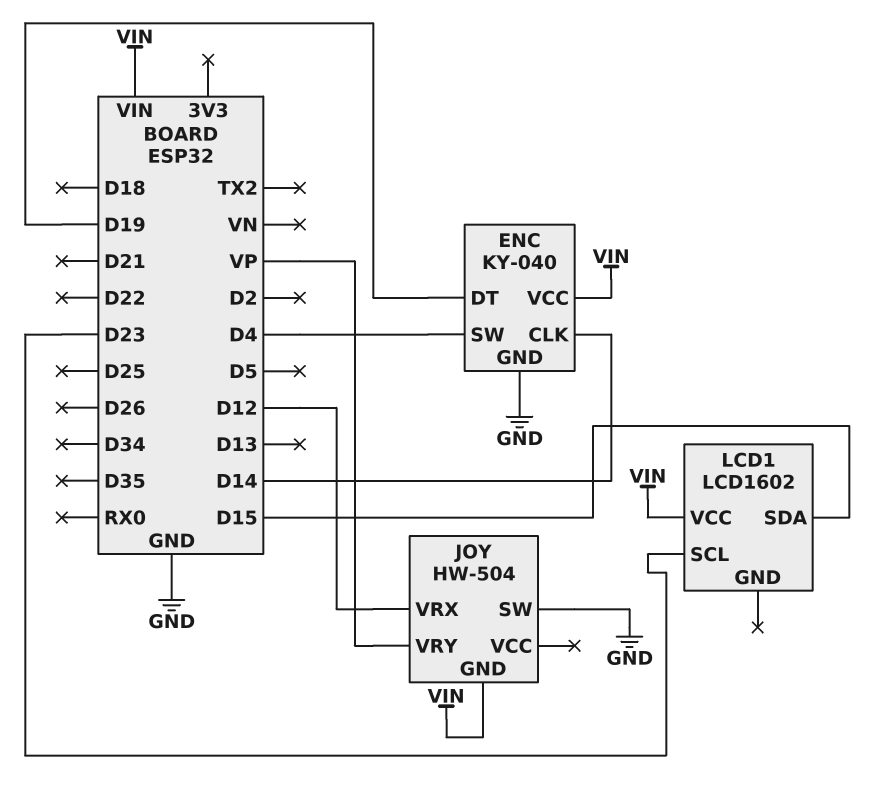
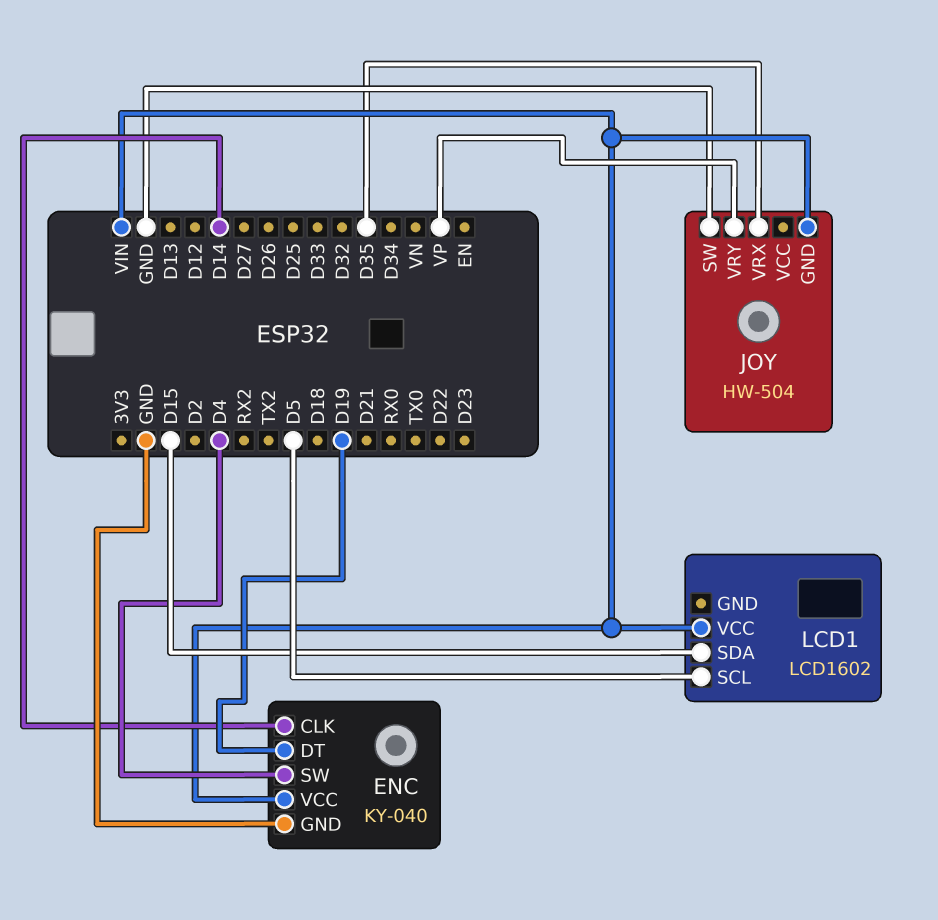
JOY pin VRX: D12 -> D35
LCD1 pin SCL: D23 -> D5

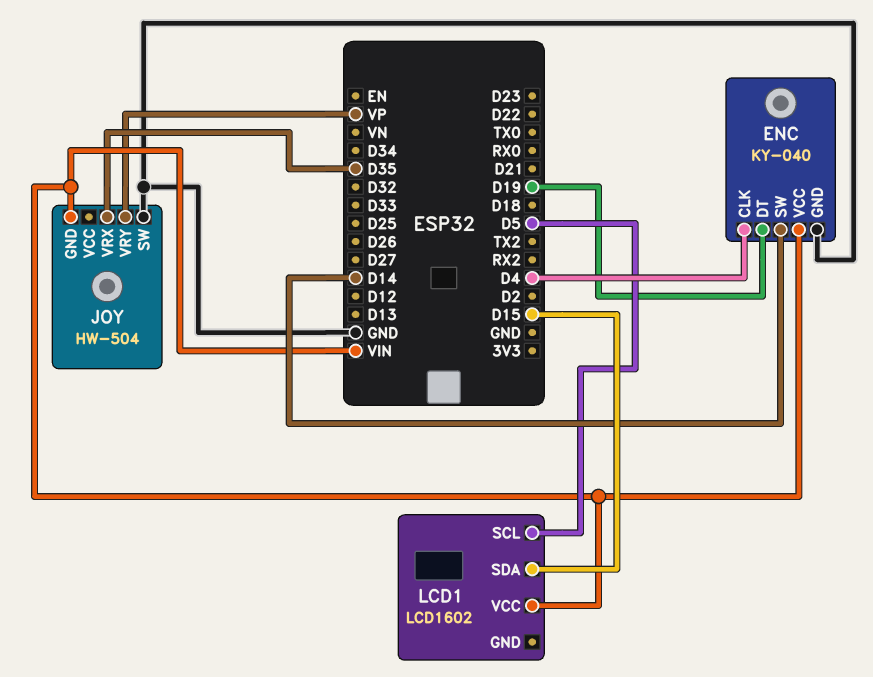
ENC pin CLK: D14 -> D4
ENC pin SW: D4 -> D14

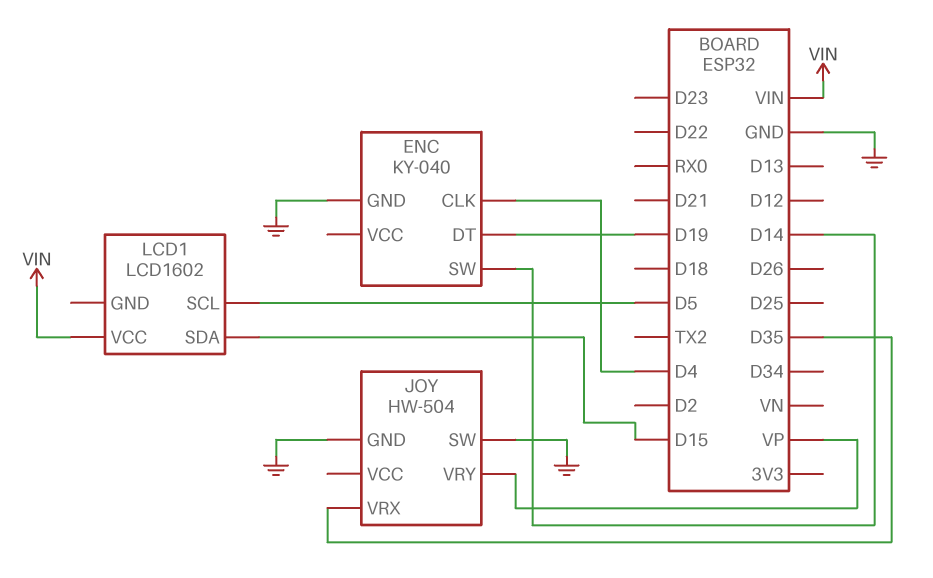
ENC pin VCC: VIN -> none
JOY pin GND: VIN -> GND

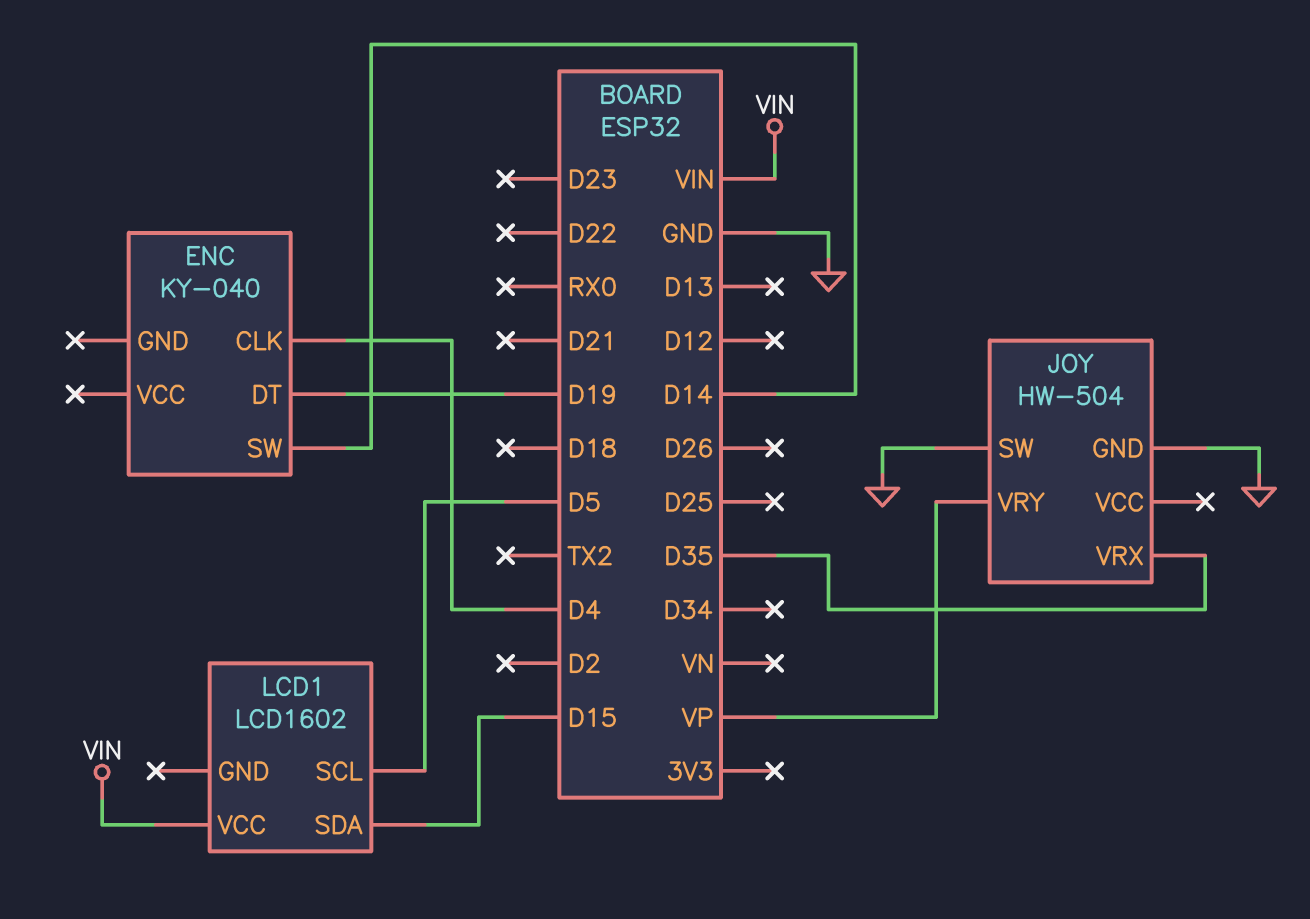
ENC pin GND: GND -> none

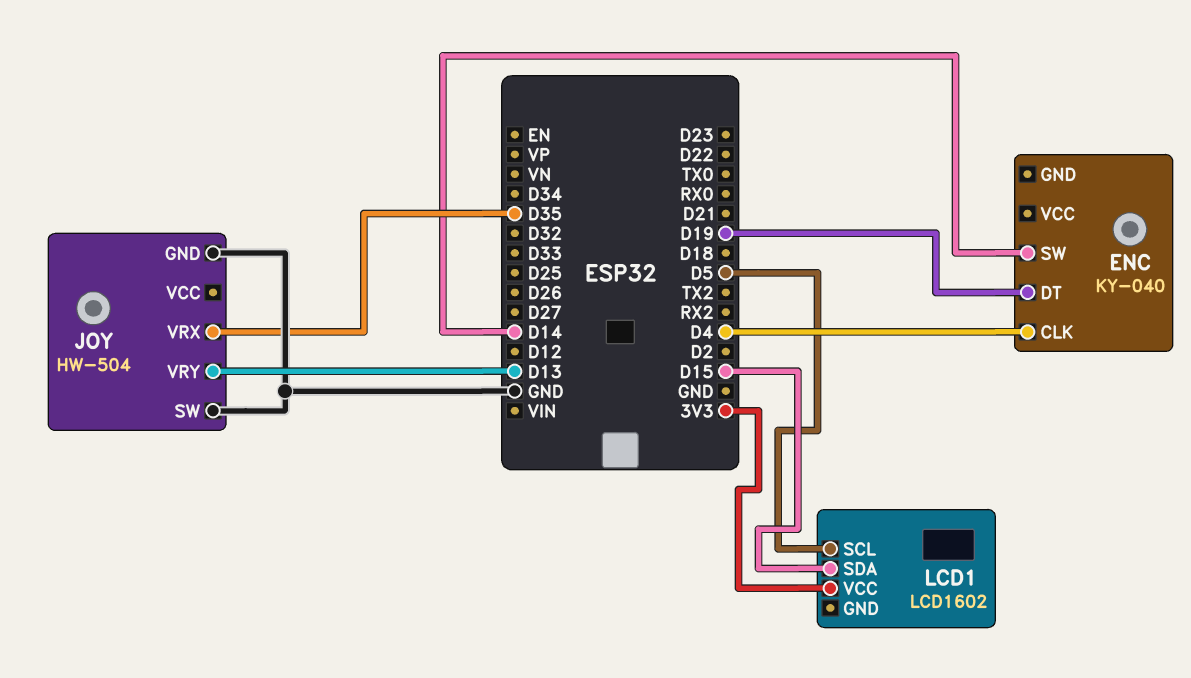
JOY pin VRY: VP -> D13
LCD1 pin VCC: VIN -> 3V3

